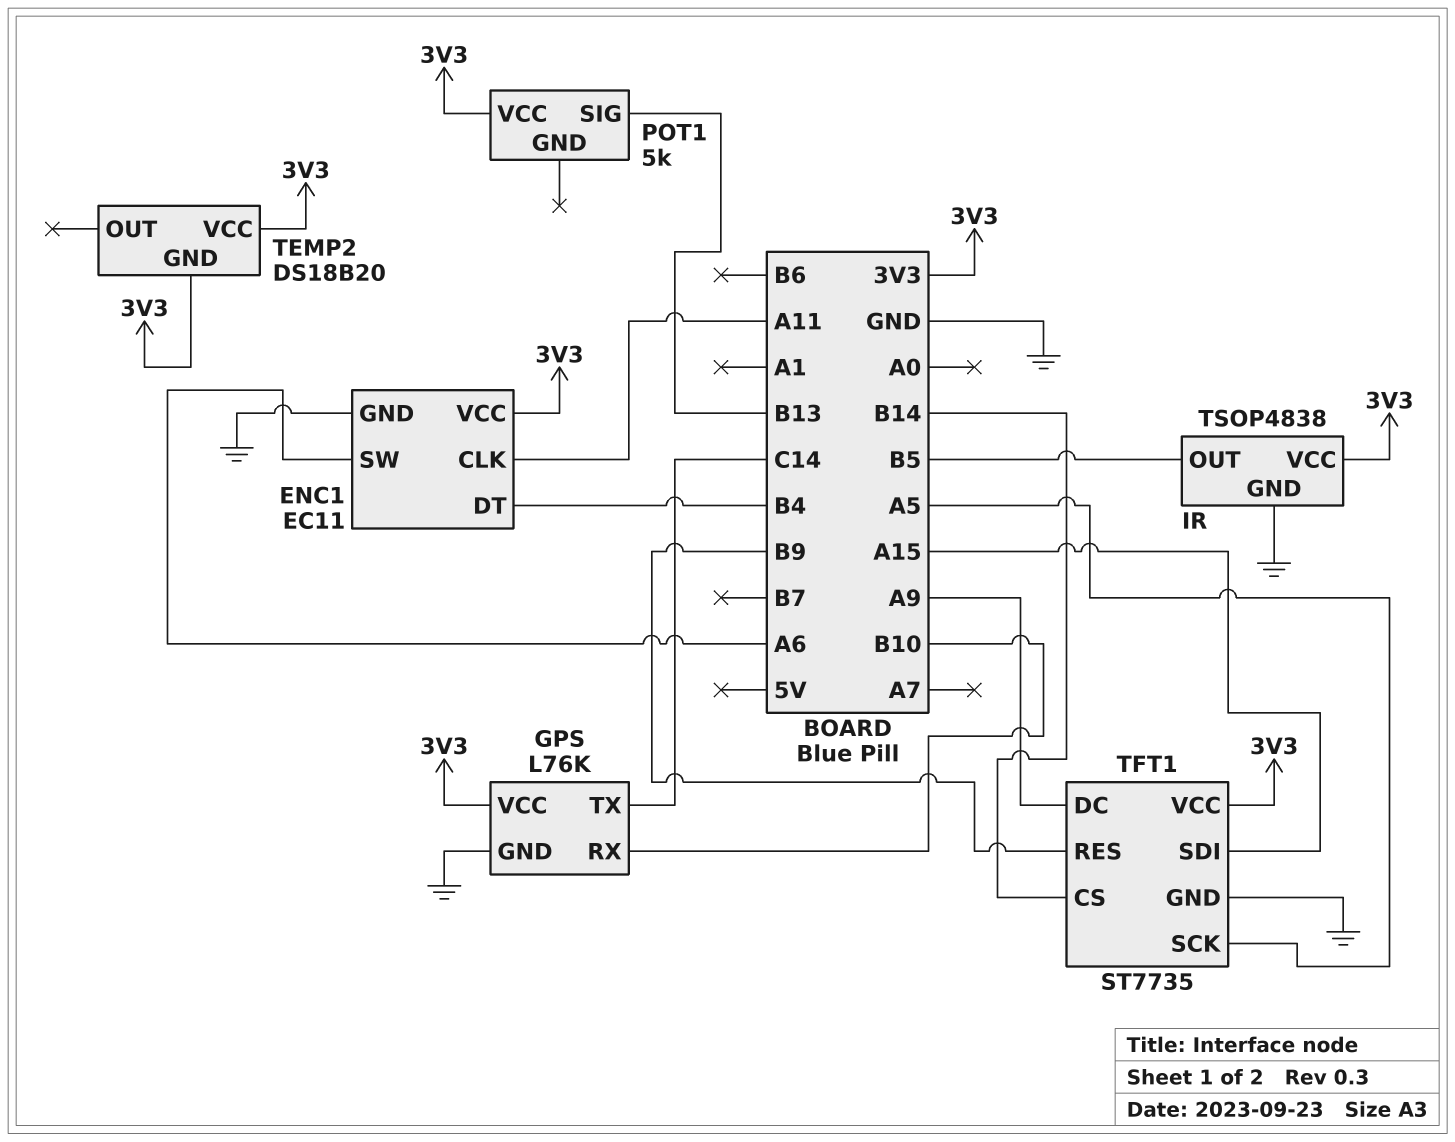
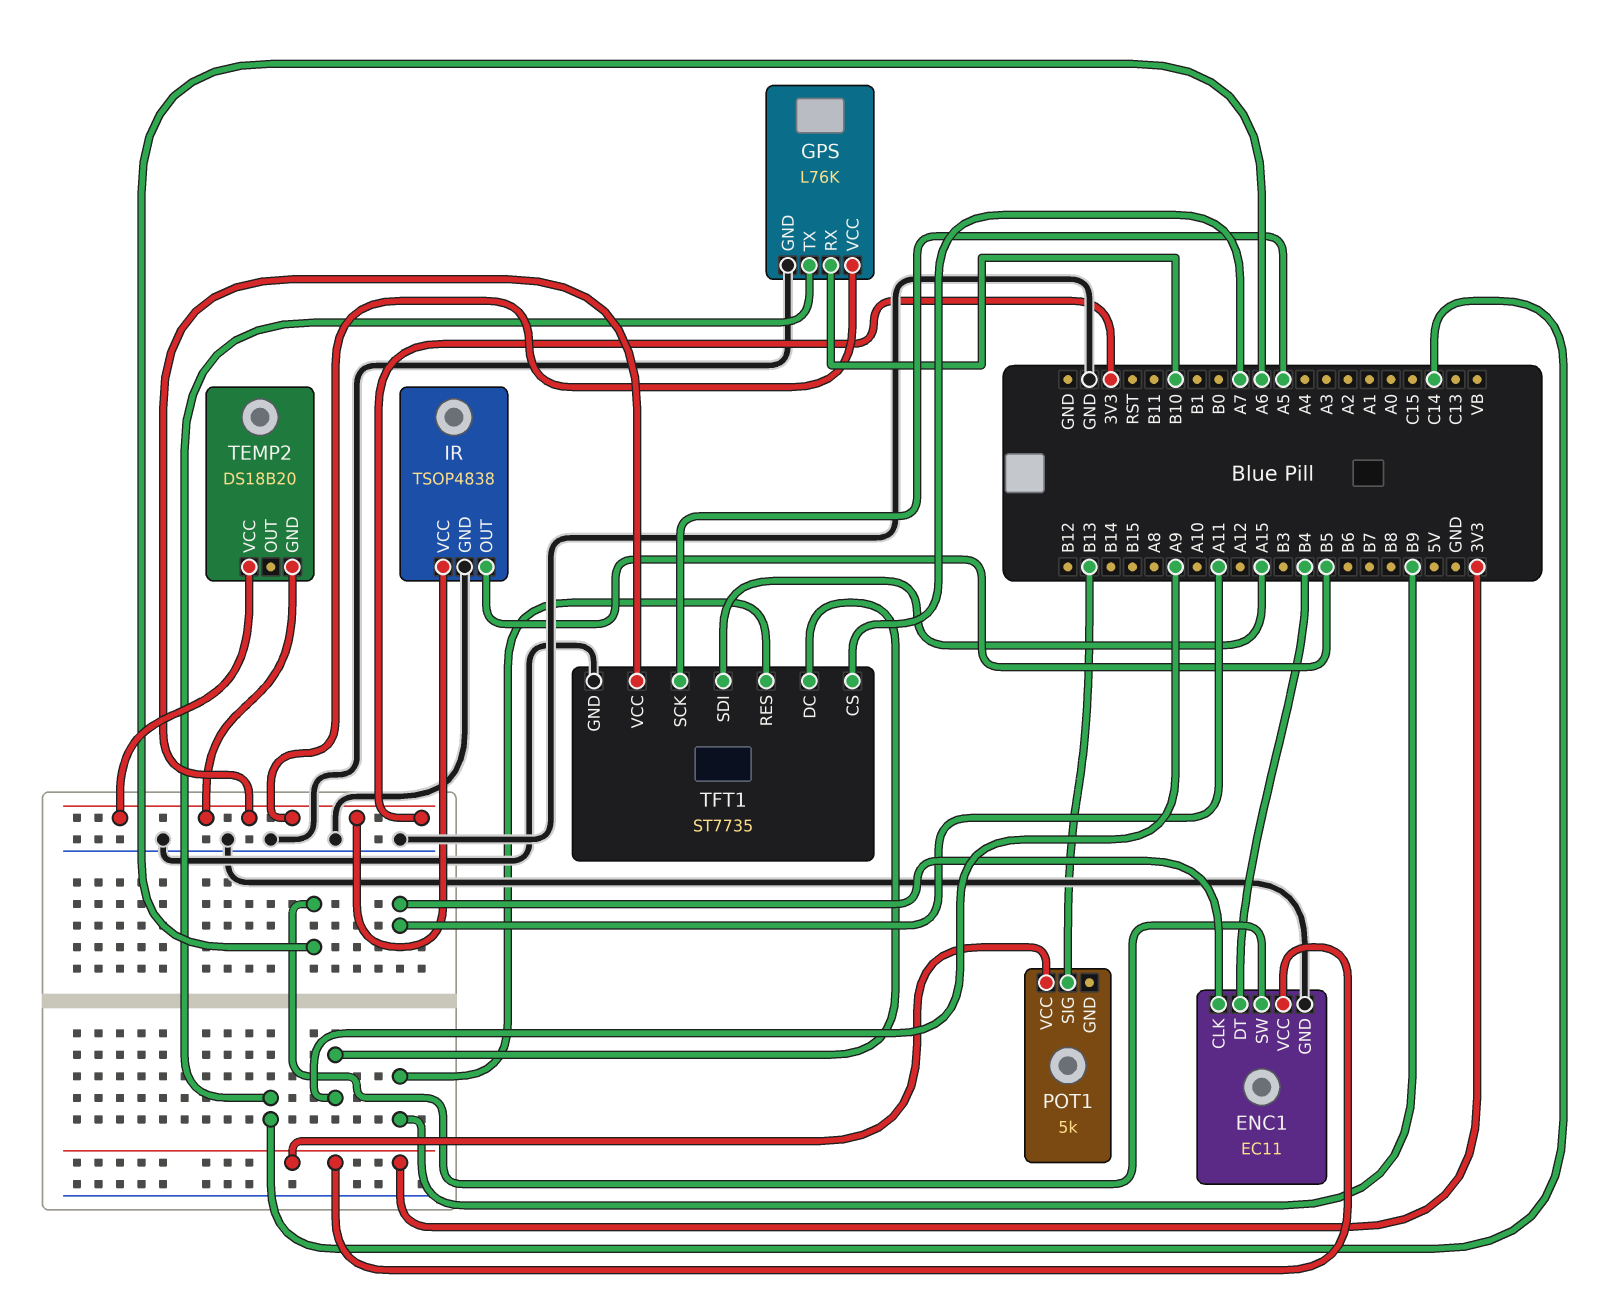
TFT1 pin CS: B14 -> A7

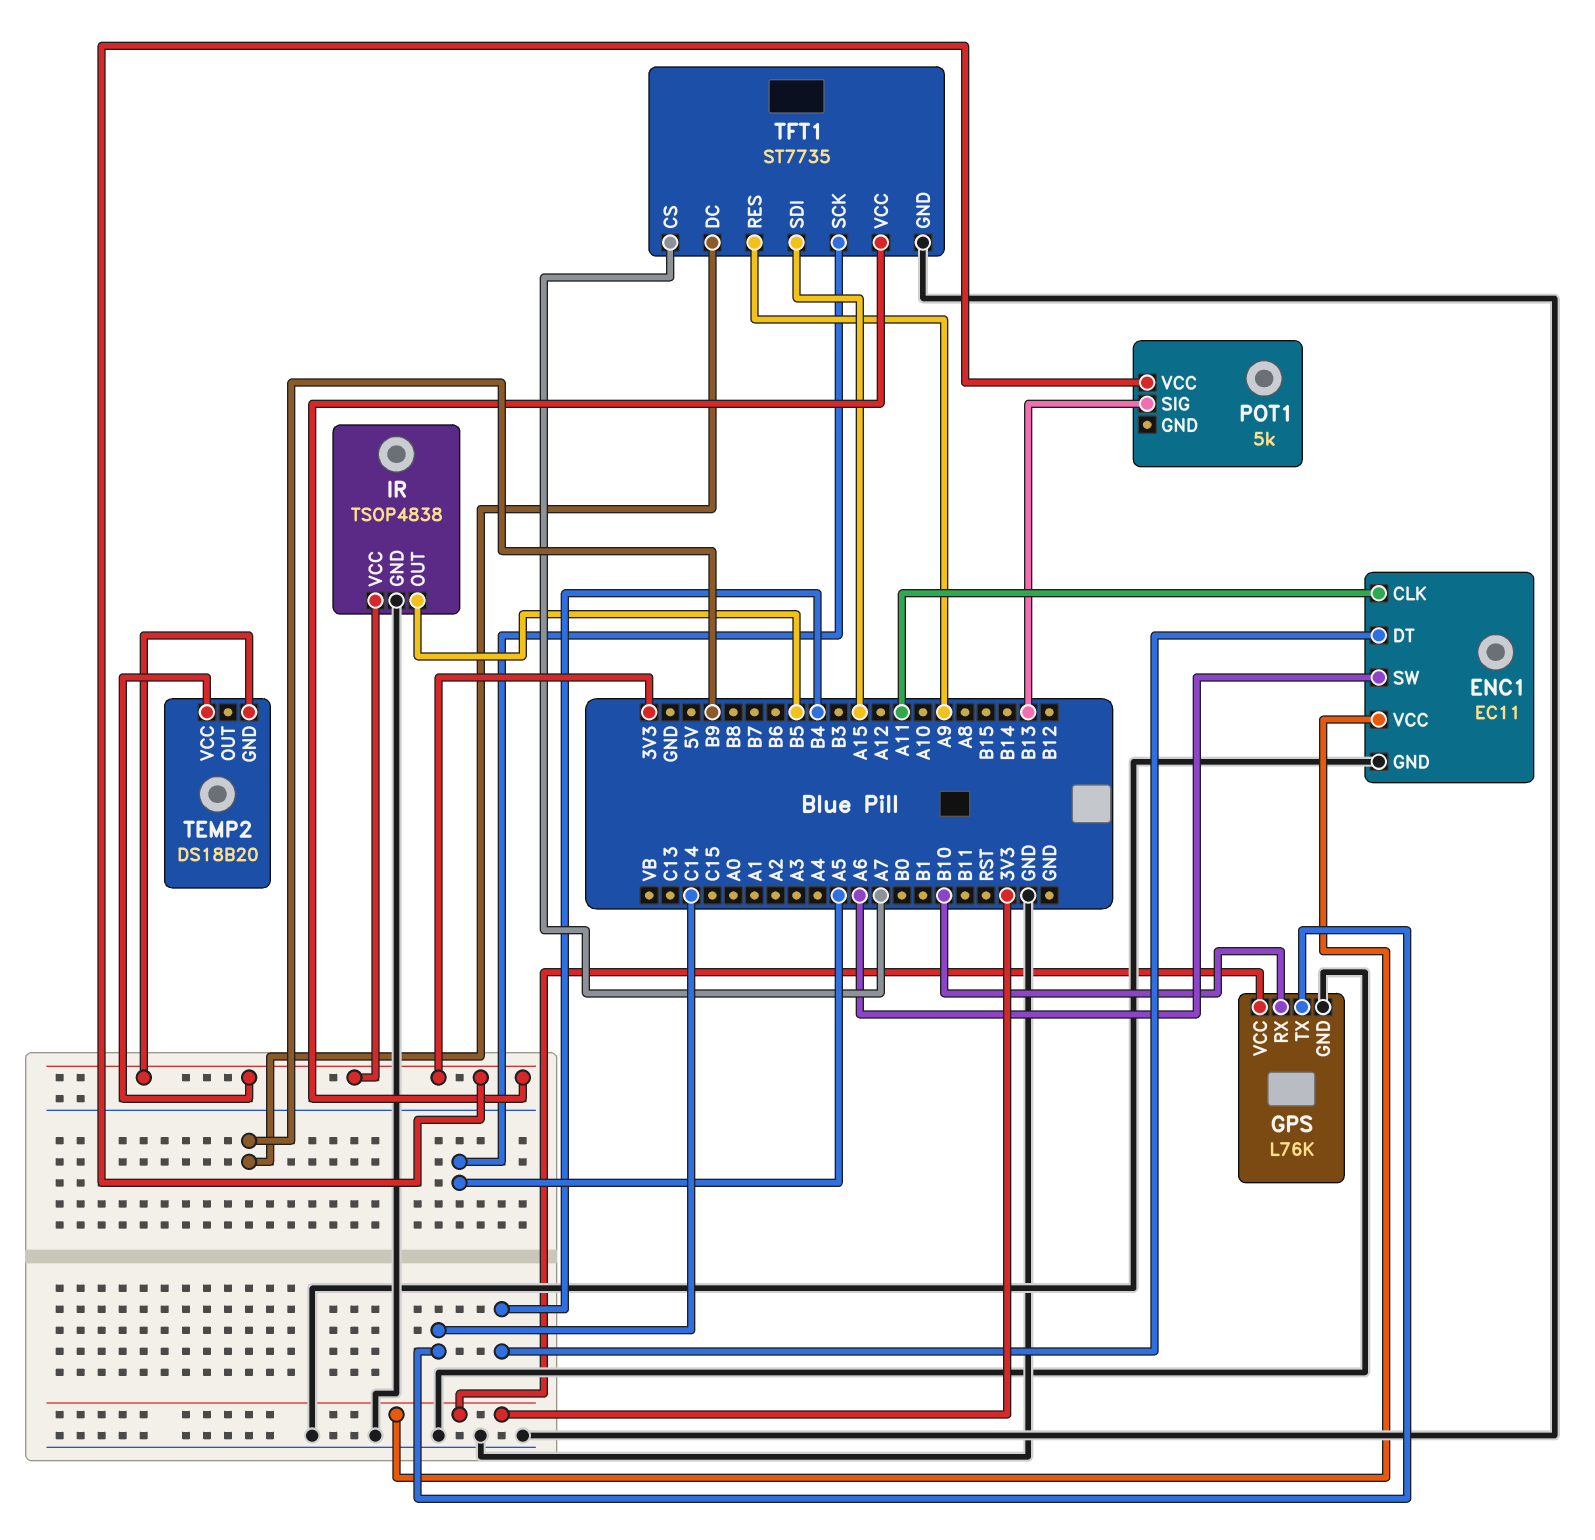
TFT1 pin DC: A9 -> B9
TFT1 pin RES: B9 -> A9

